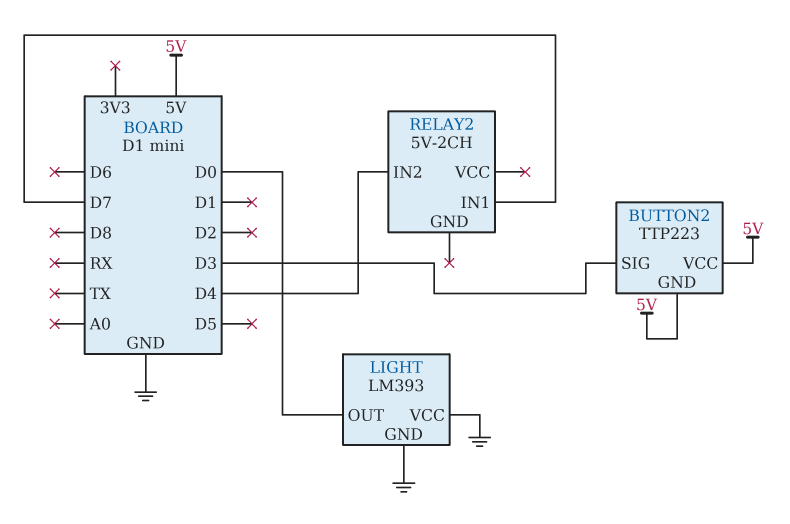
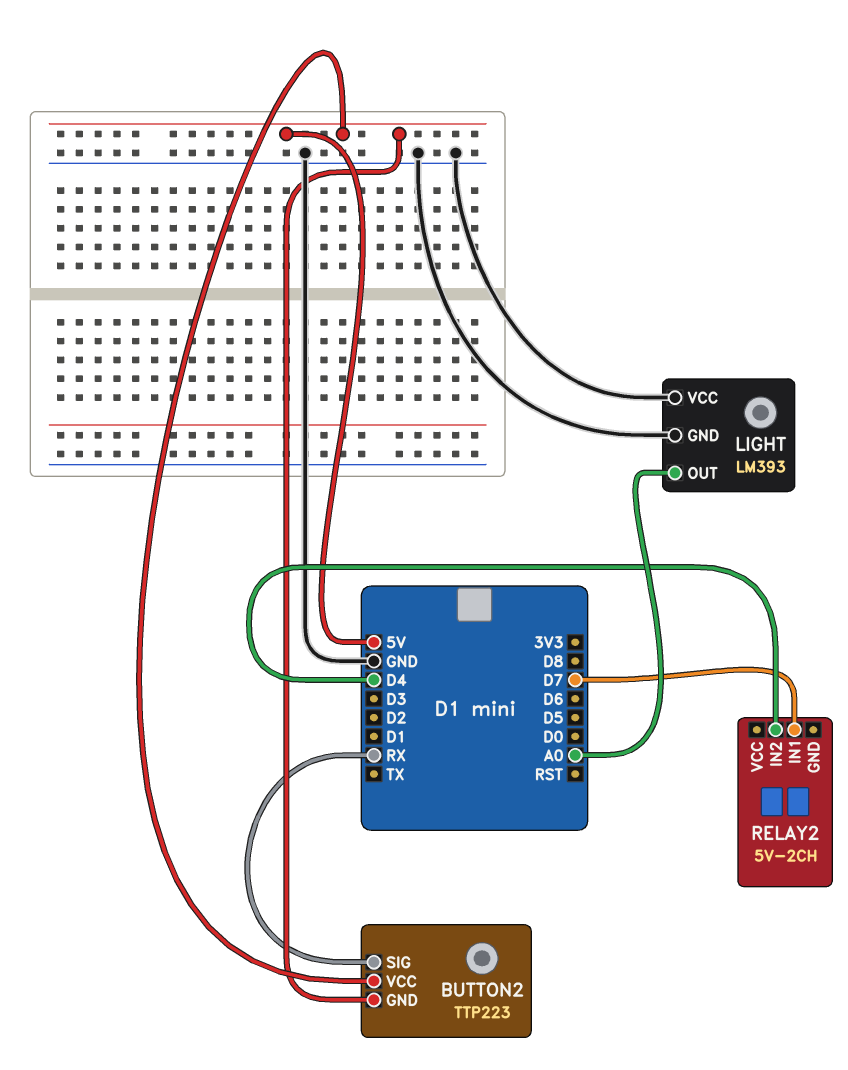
BUTTON2 pin SIG: D3 -> RX
LIGHT pin OUT: D0 -> A0

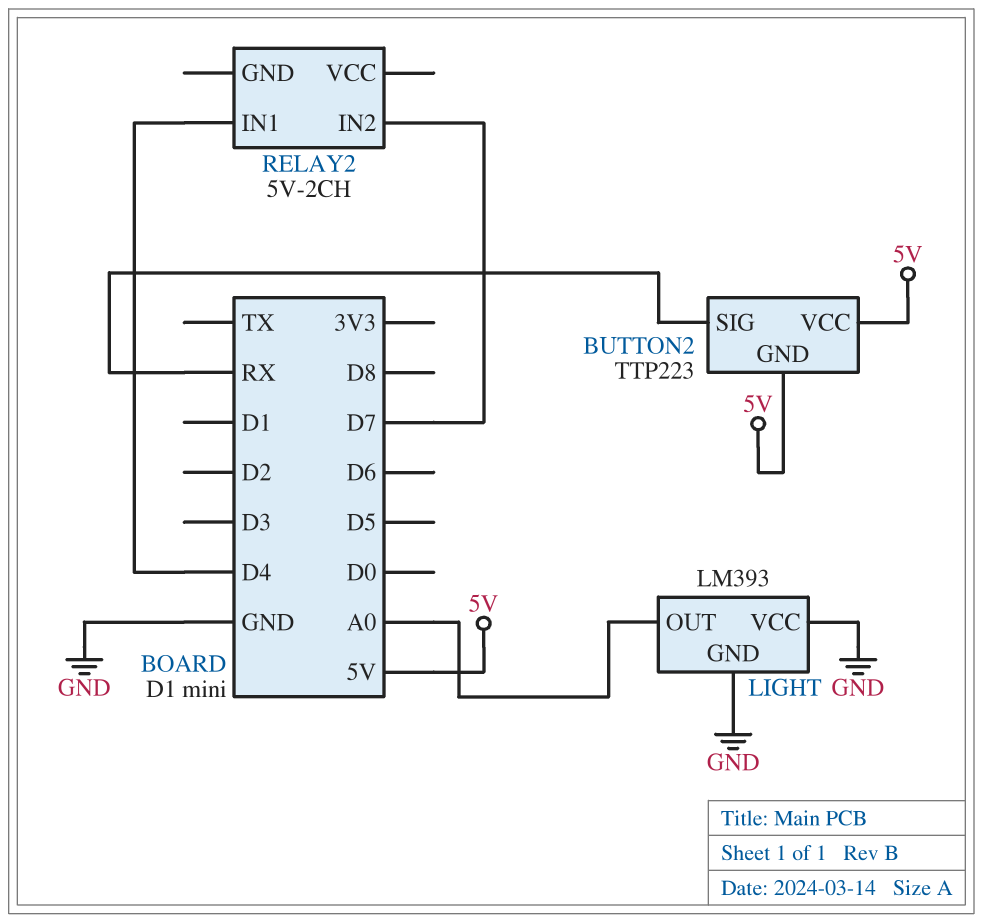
RELAY2 pin IN1: D7 -> D4
RELAY2 pin IN2: D4 -> D7

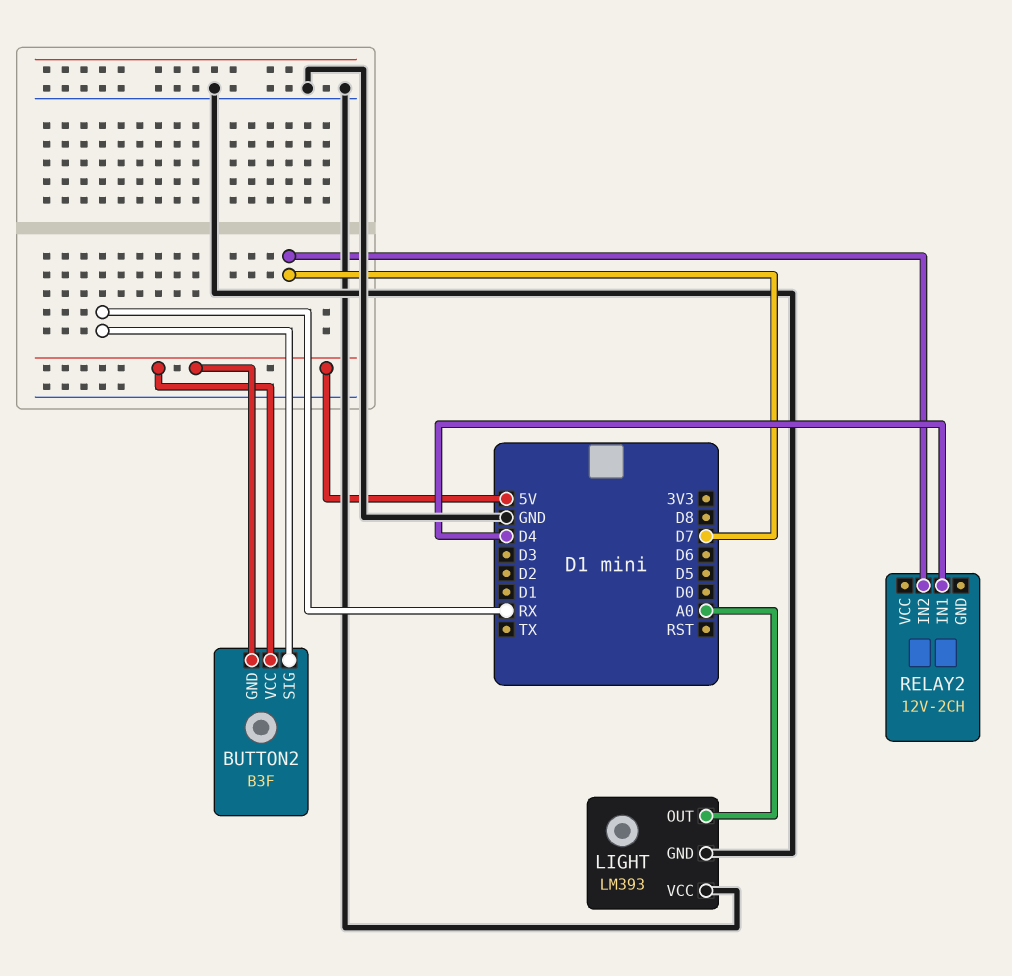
BUTTON2: TTP223 -> B3F
RELAY2: 5V-2CH -> 12V-2CH

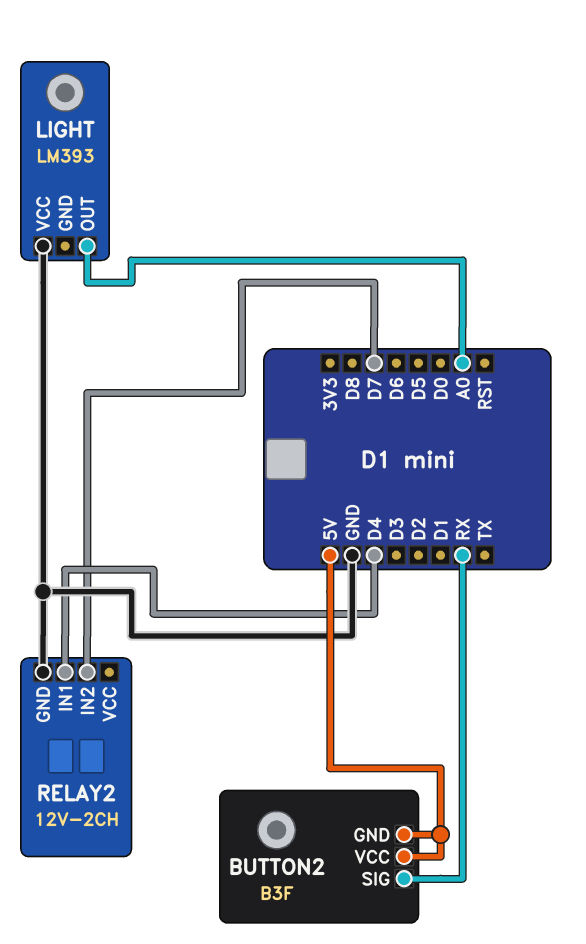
LIGHT pin GND: GND -> none
RELAY2 pin GND: none -> GND

